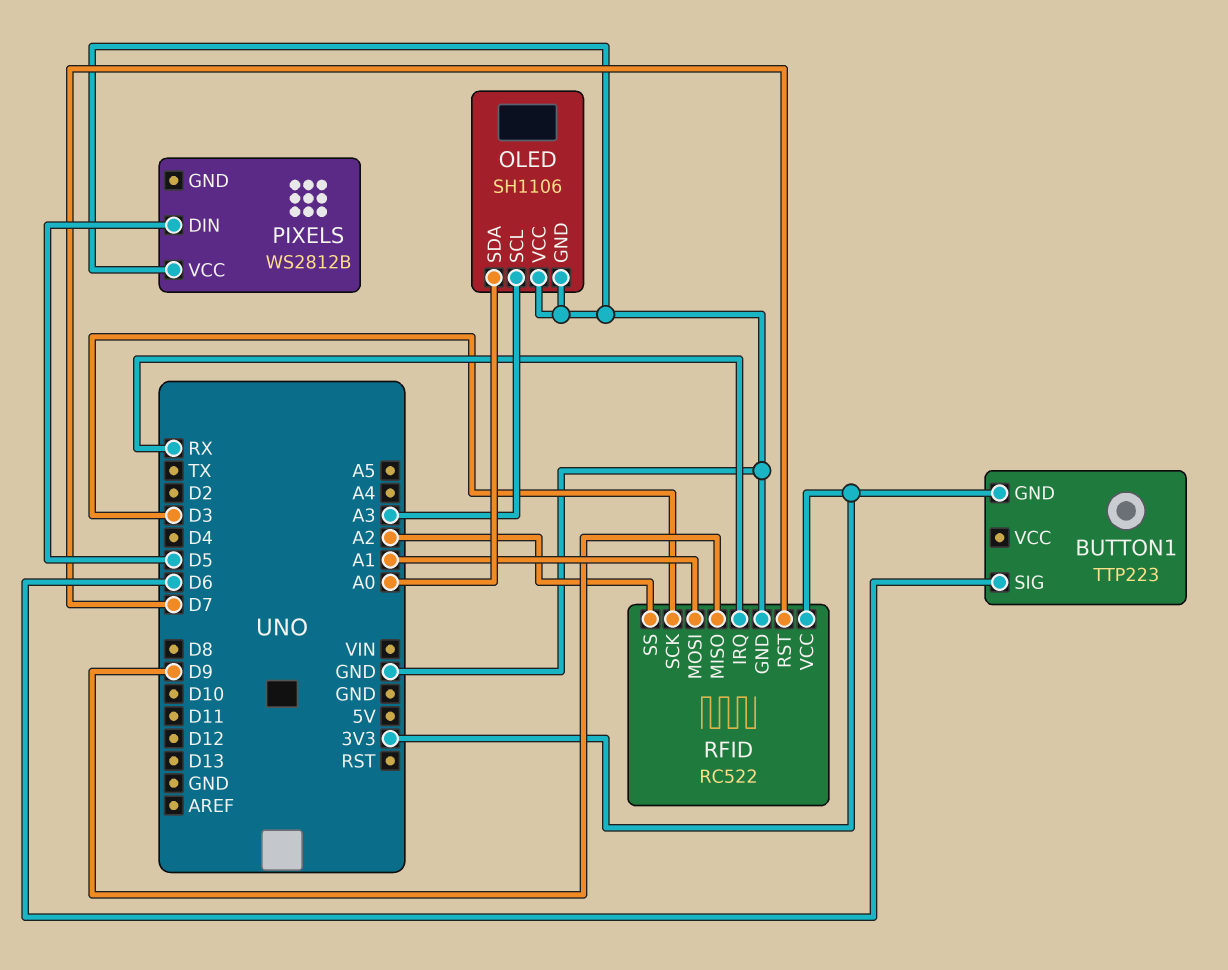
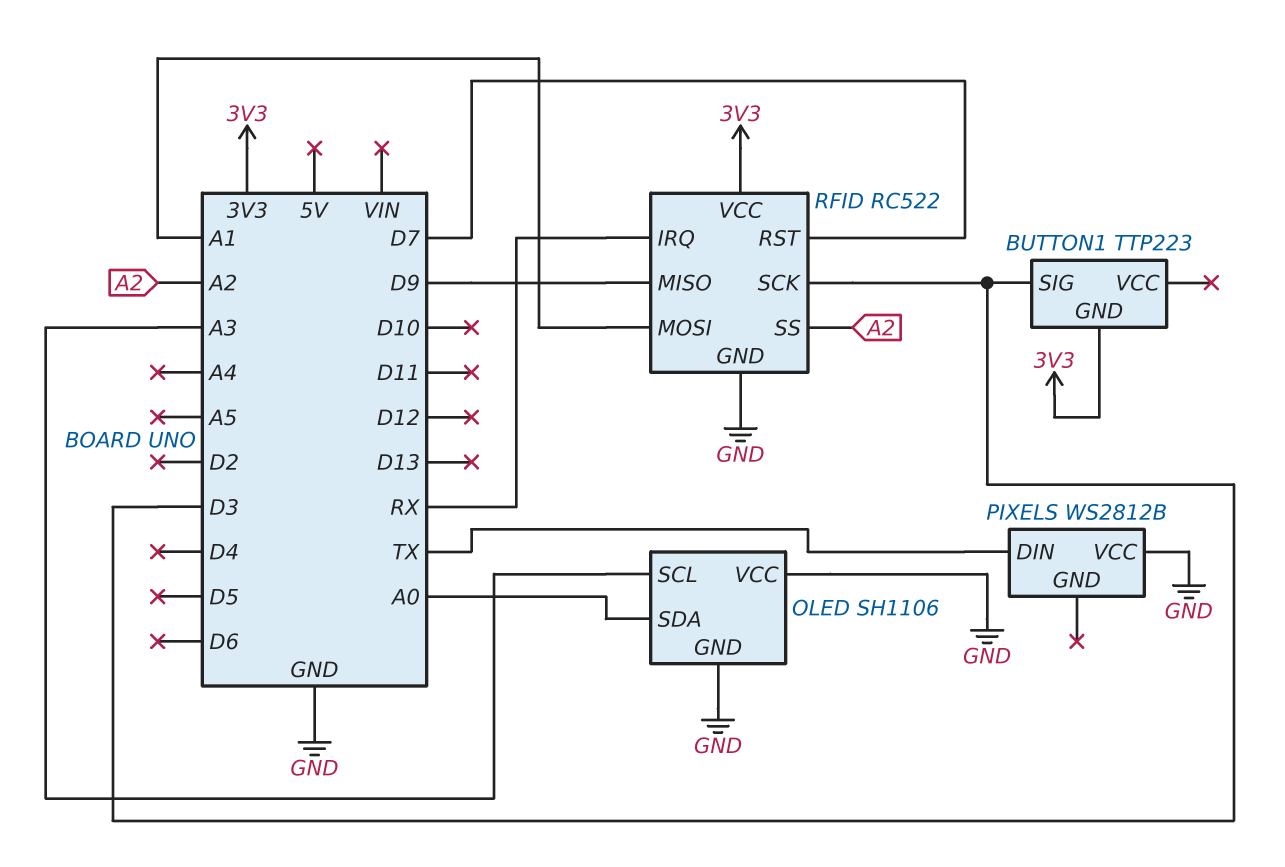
BUTTON1 pin SIG: D6 -> D3
PIXELS pin DIN: D5 -> TX

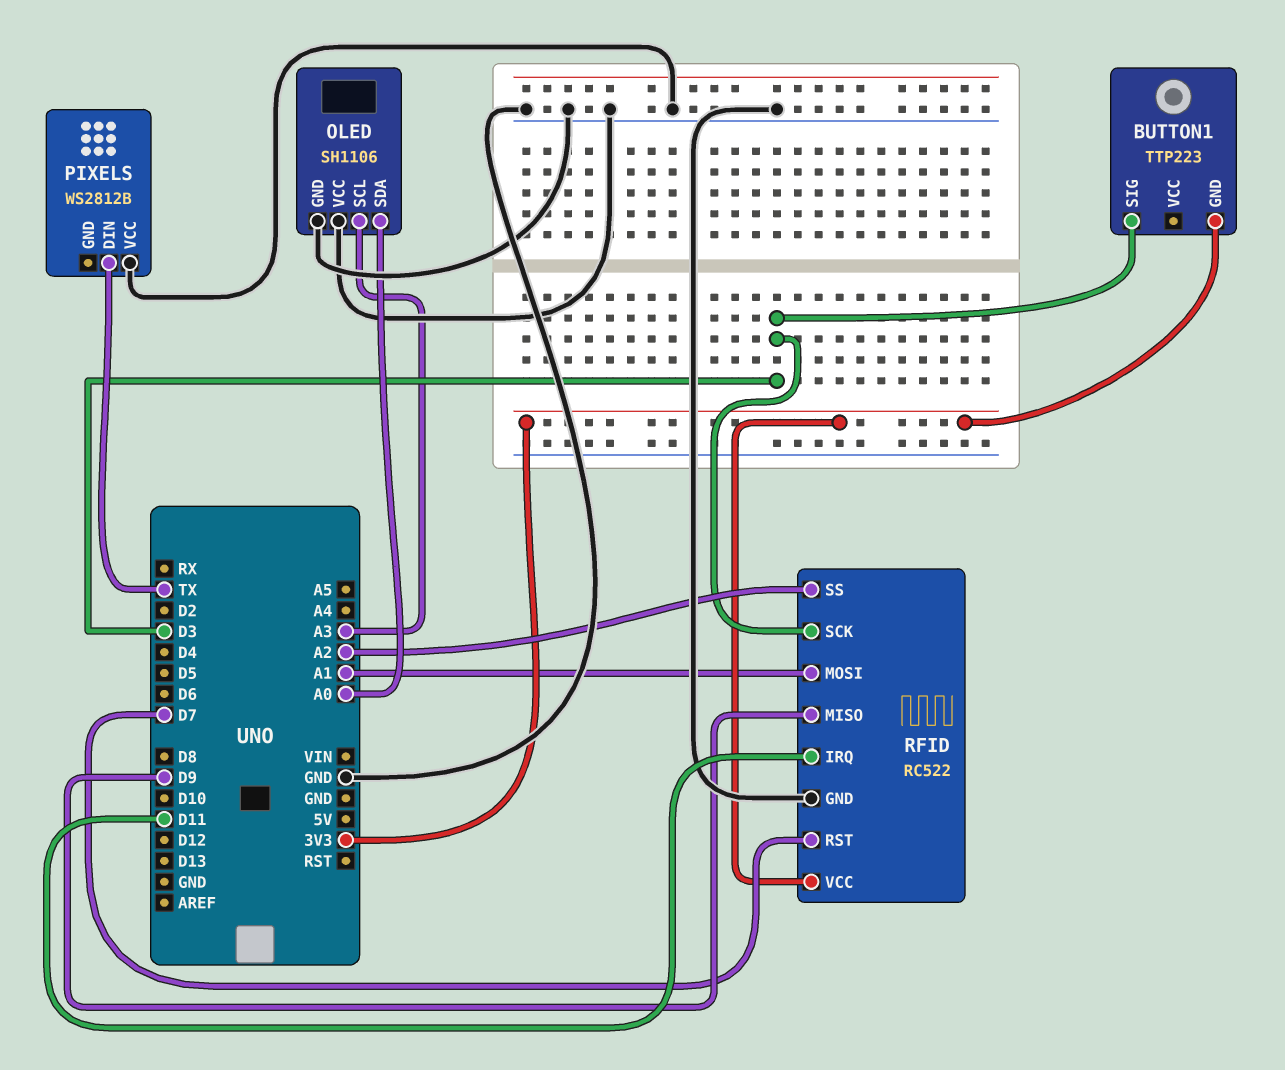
RFID pin IRQ: RX -> D11

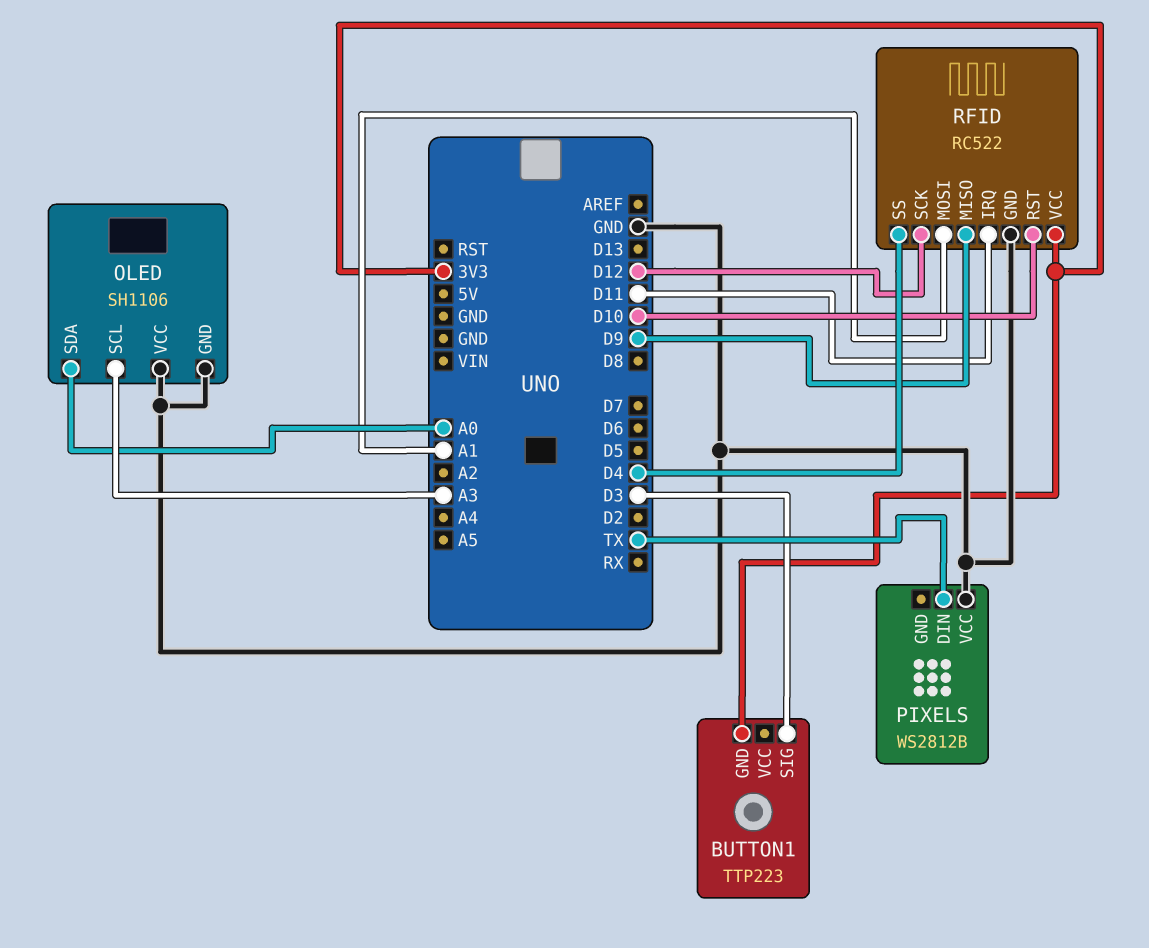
RFID pin RST: D7 -> D10
RFID pin SCK: D3 -> D12
RFID pin SS: A2 -> D4

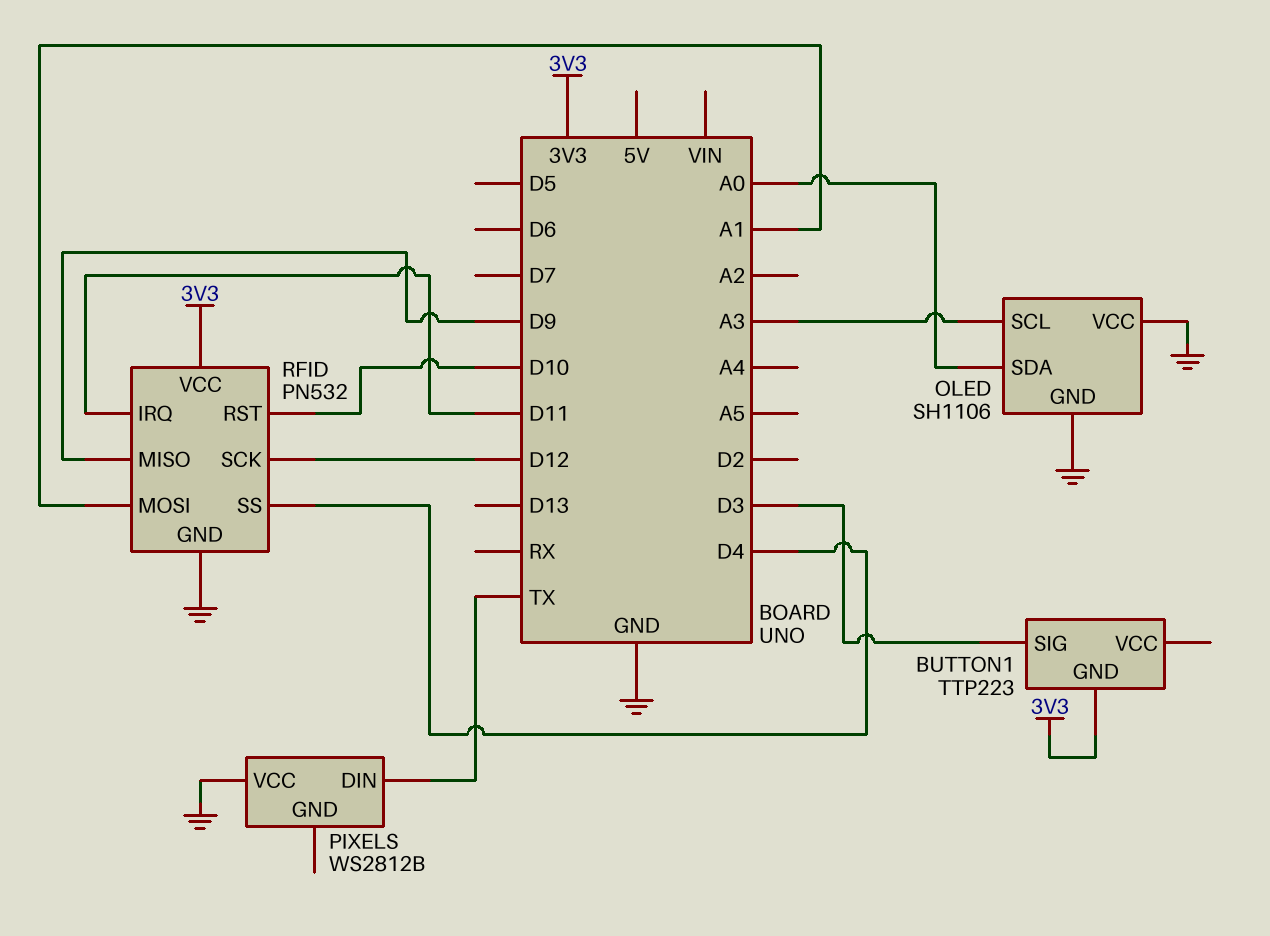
RFID: RC522 -> PN532

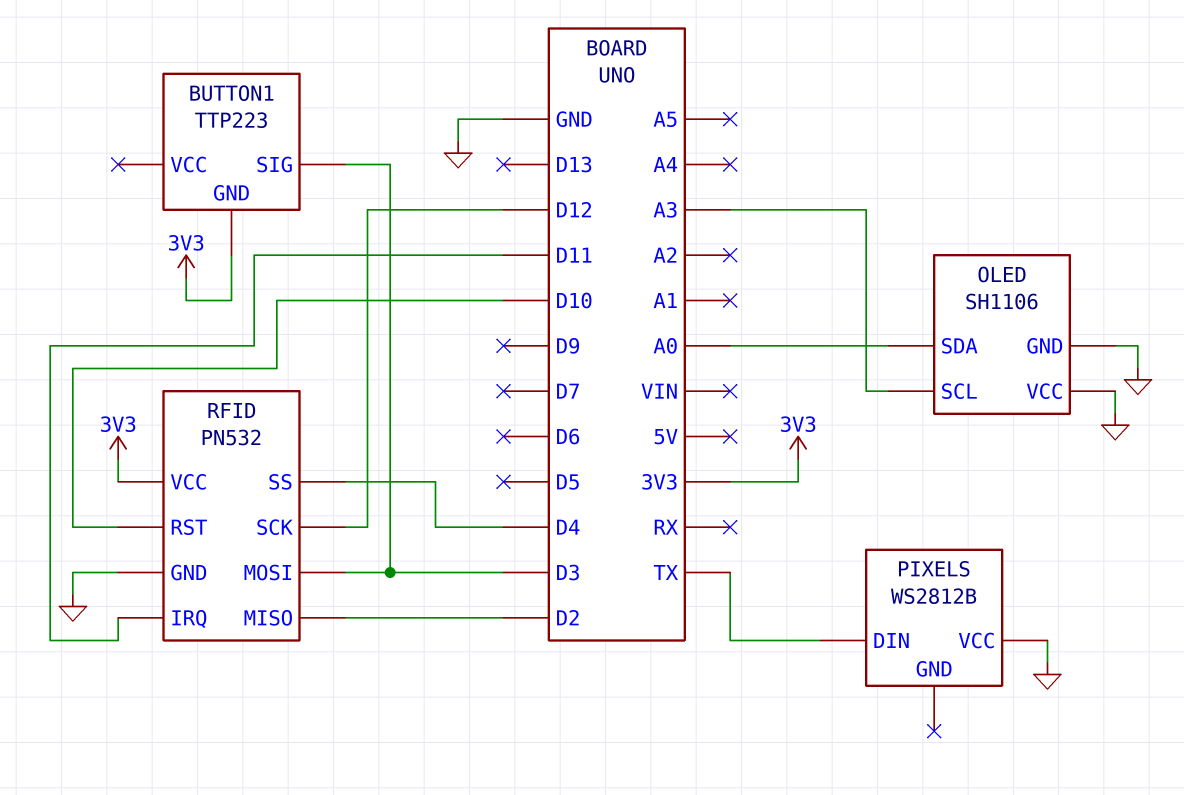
RFID pin MISO: D9 -> D2
RFID pin MOSI: A1 -> D3

